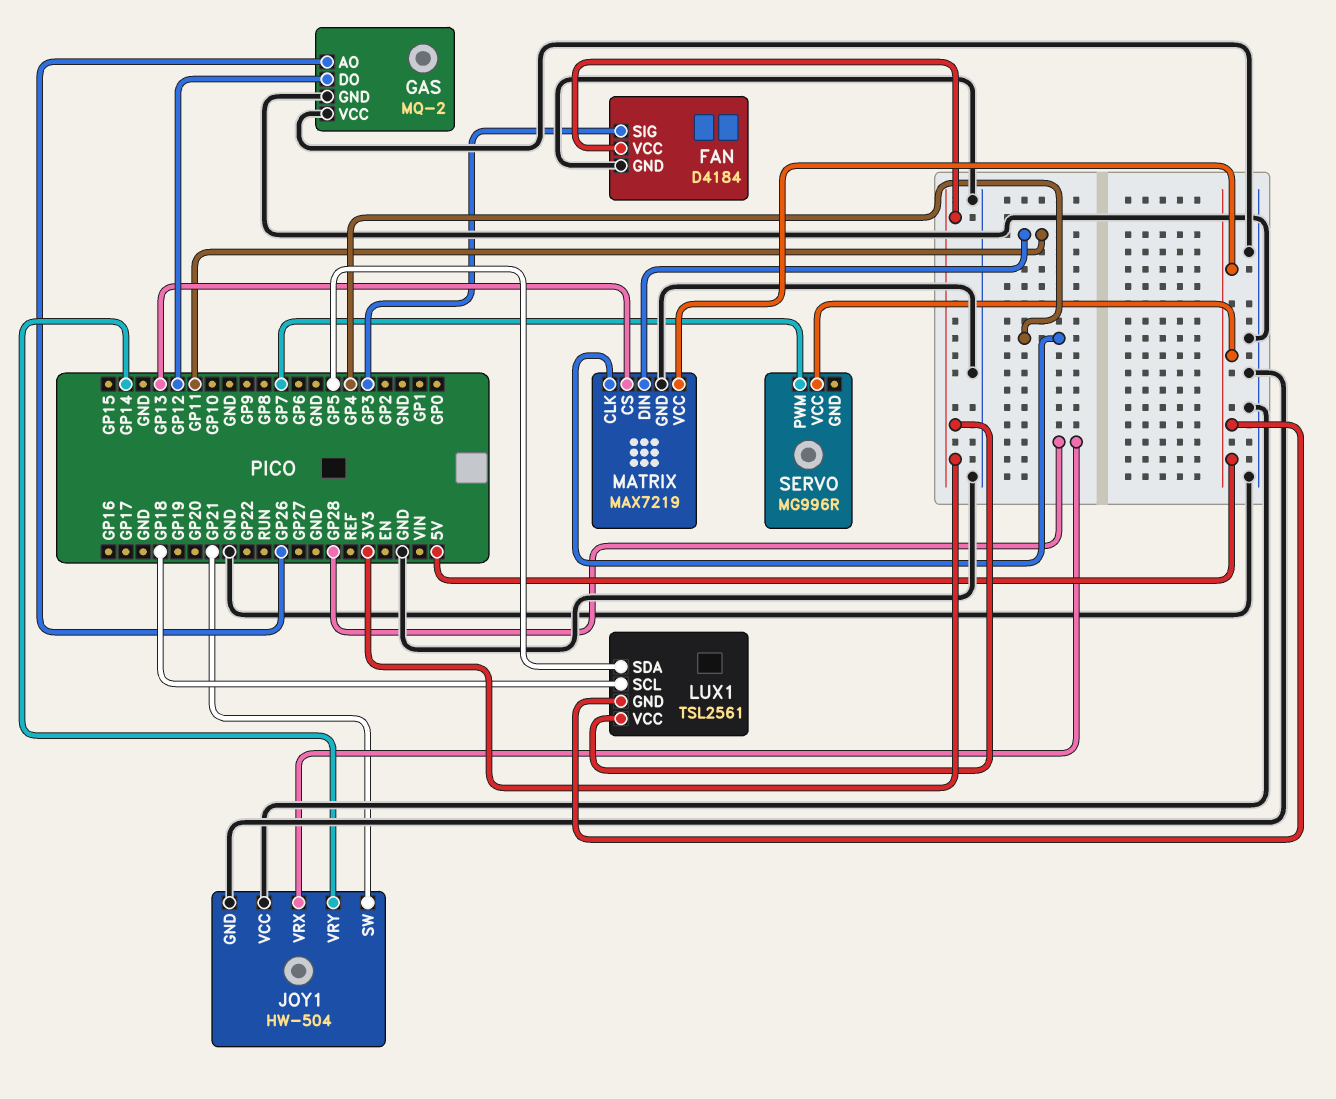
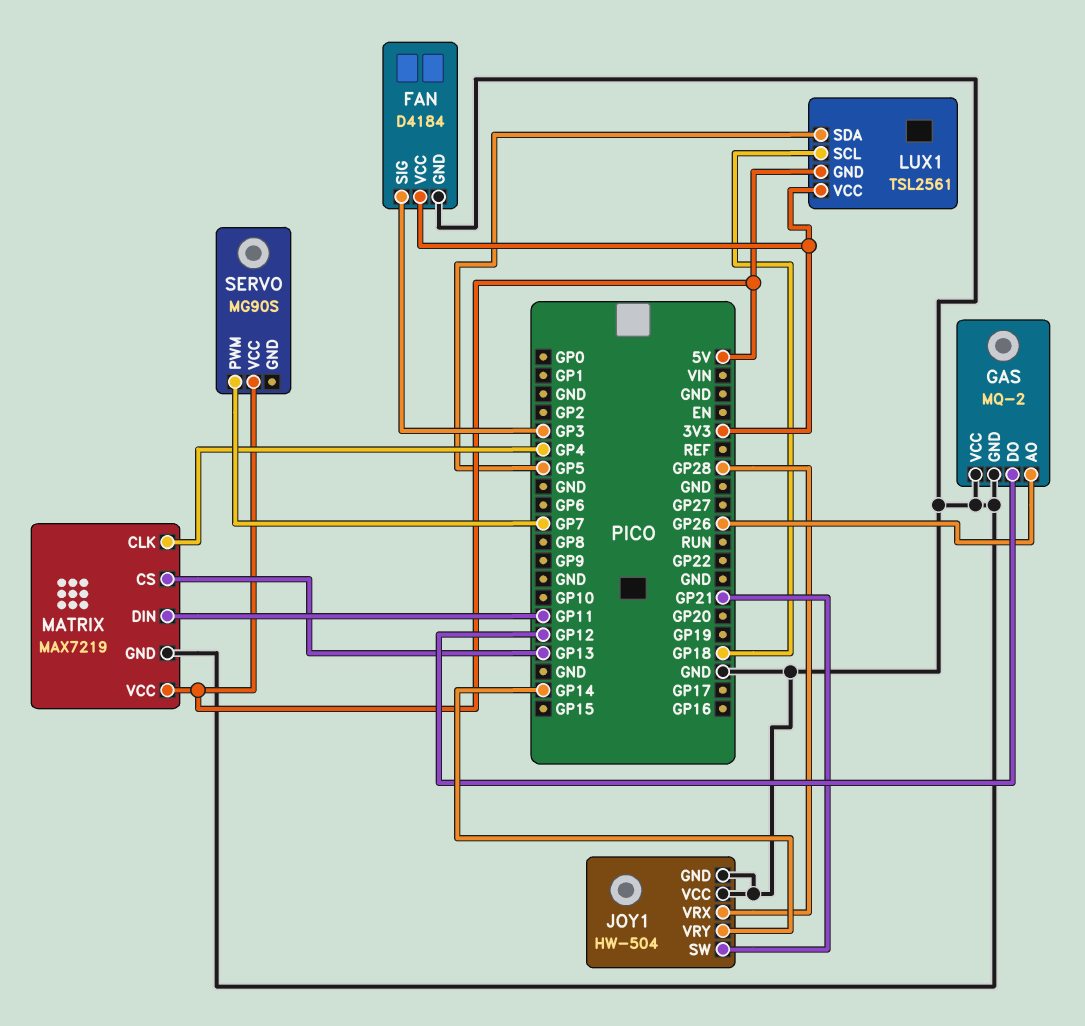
SERVO: MG996R -> MG90S

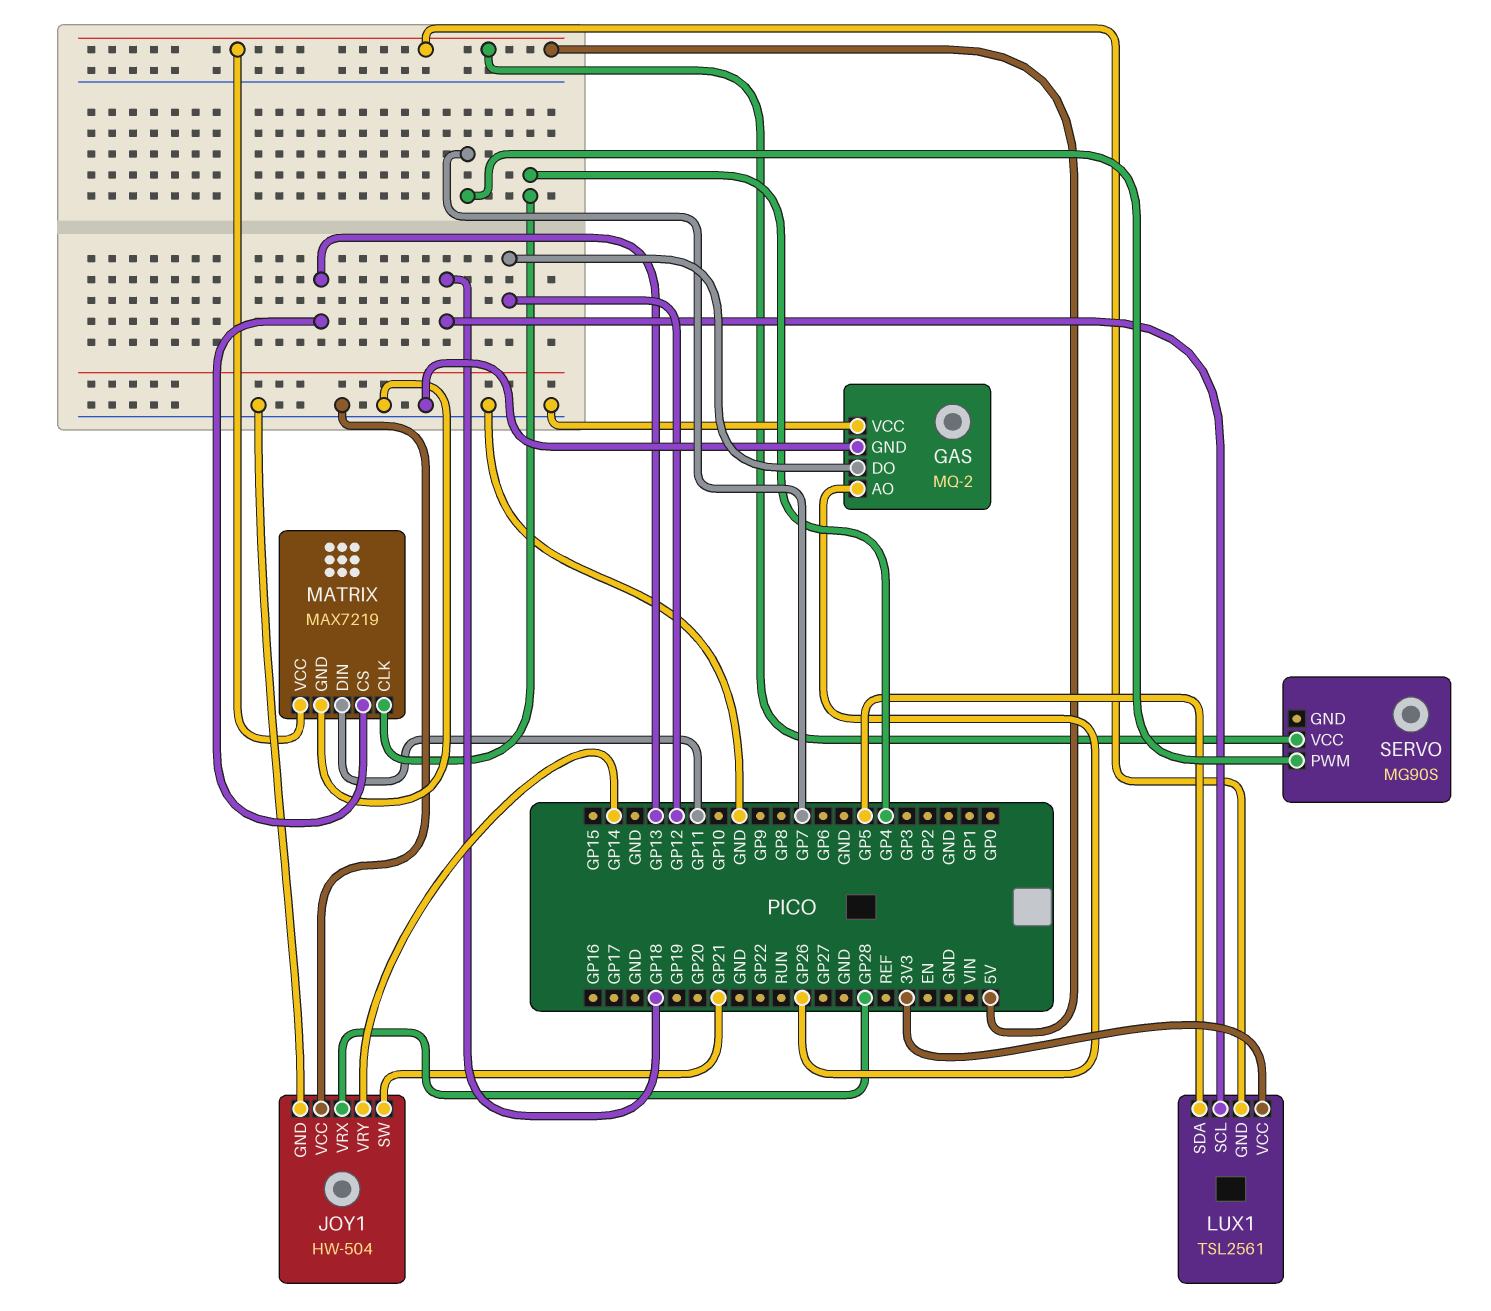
FAN: D4184 -> none
FAN pin GND: GND -> none
FAN pin SIG: GP3 -> none
FAN pin VCC: 3V3 -> none

